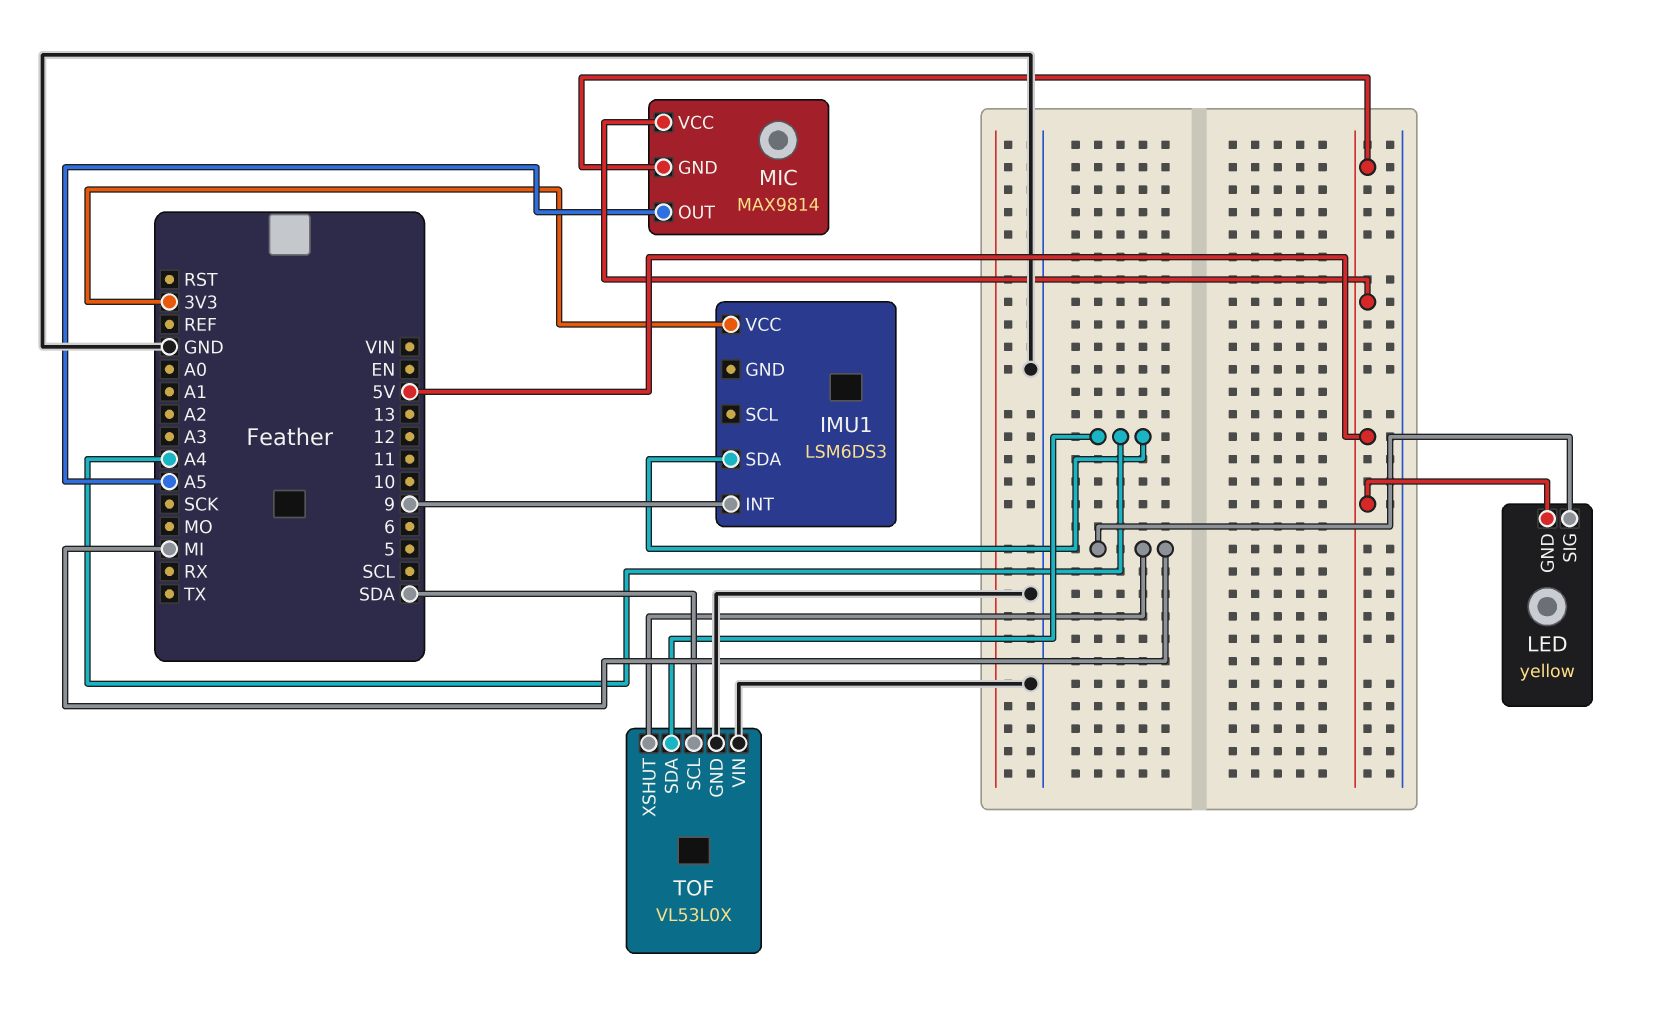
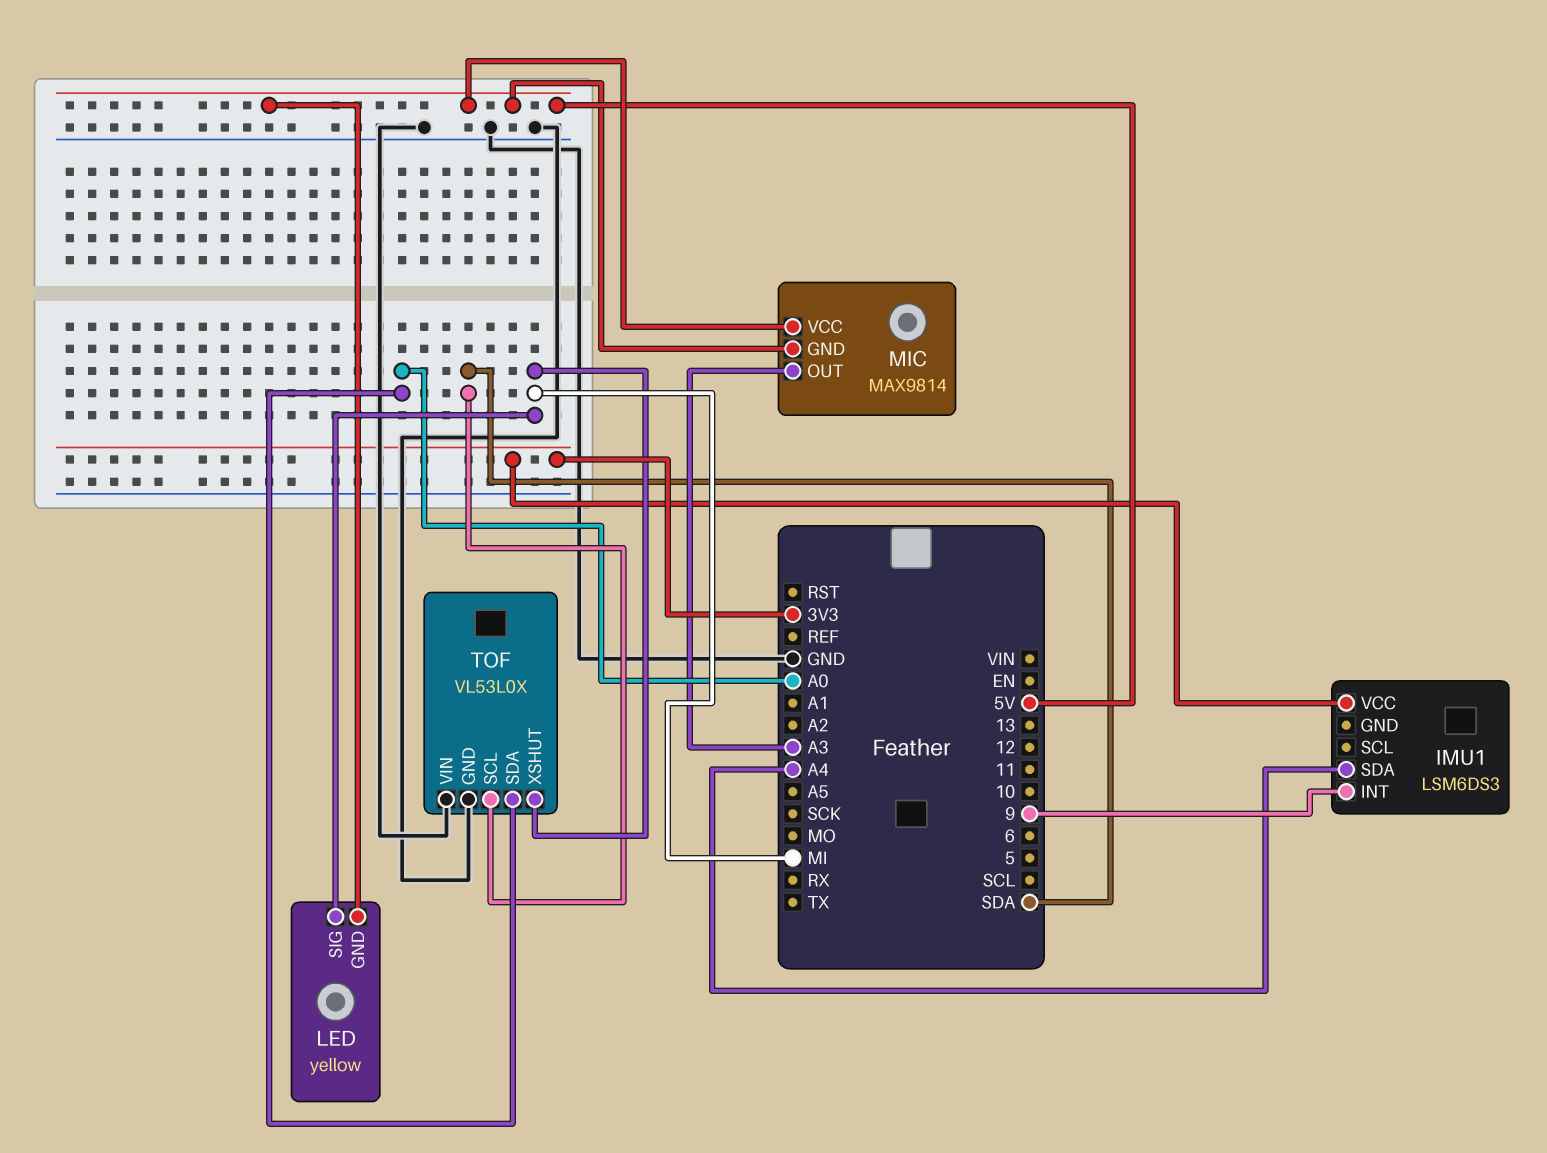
MIC pin OUT: A5 -> A3
TOF pin SDA: A4 -> A0

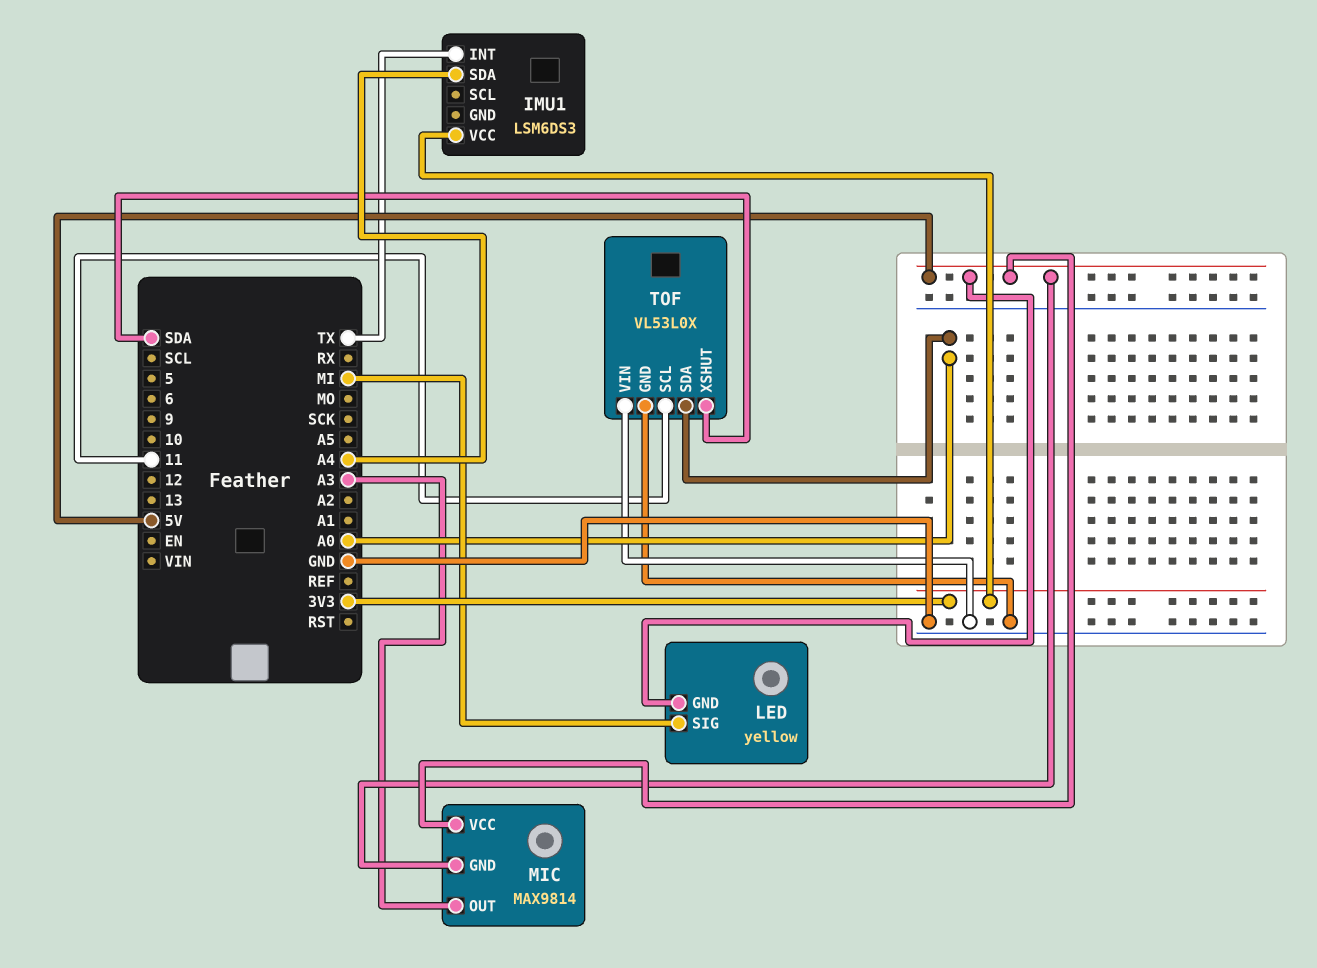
IMU1 pin INT: 9 -> TX
TOF pin SCL: SDA -> 11
TOF pin XSHUT: MI -> SDA

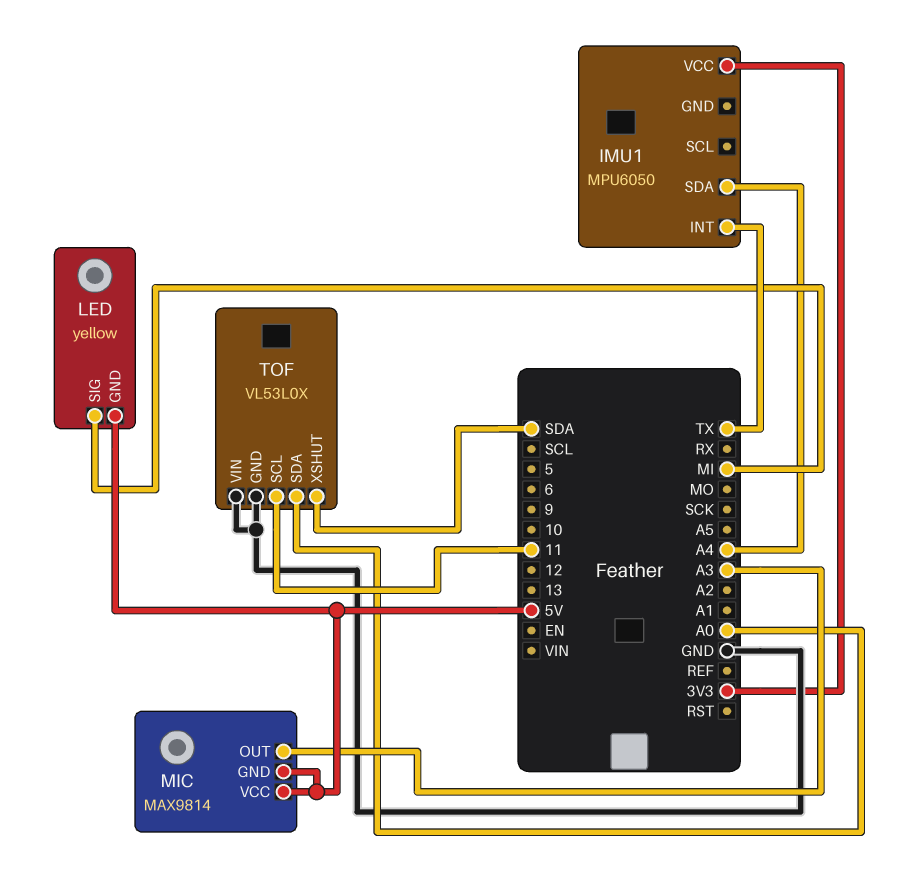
IMU1: LSM6DS3 -> MPU6050

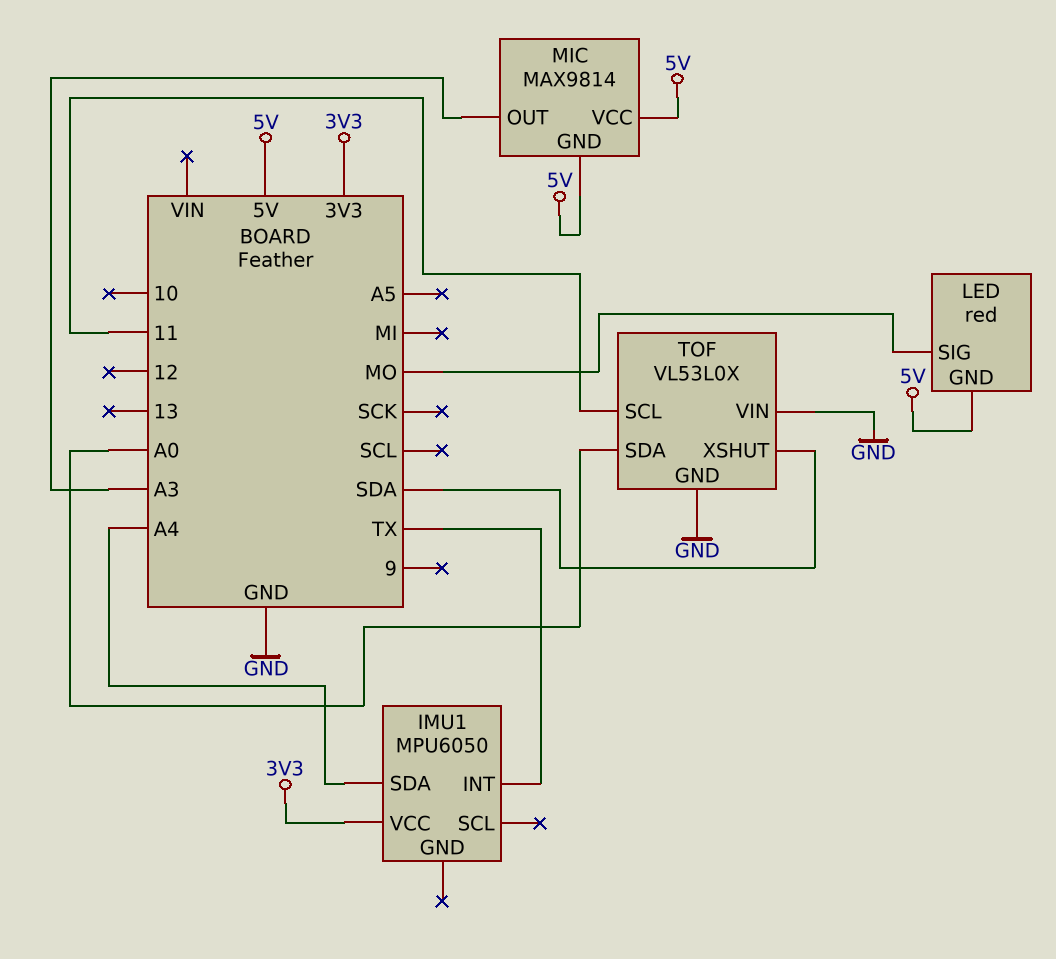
LED: yellow -> red
LED pin SIG: MI -> MO

